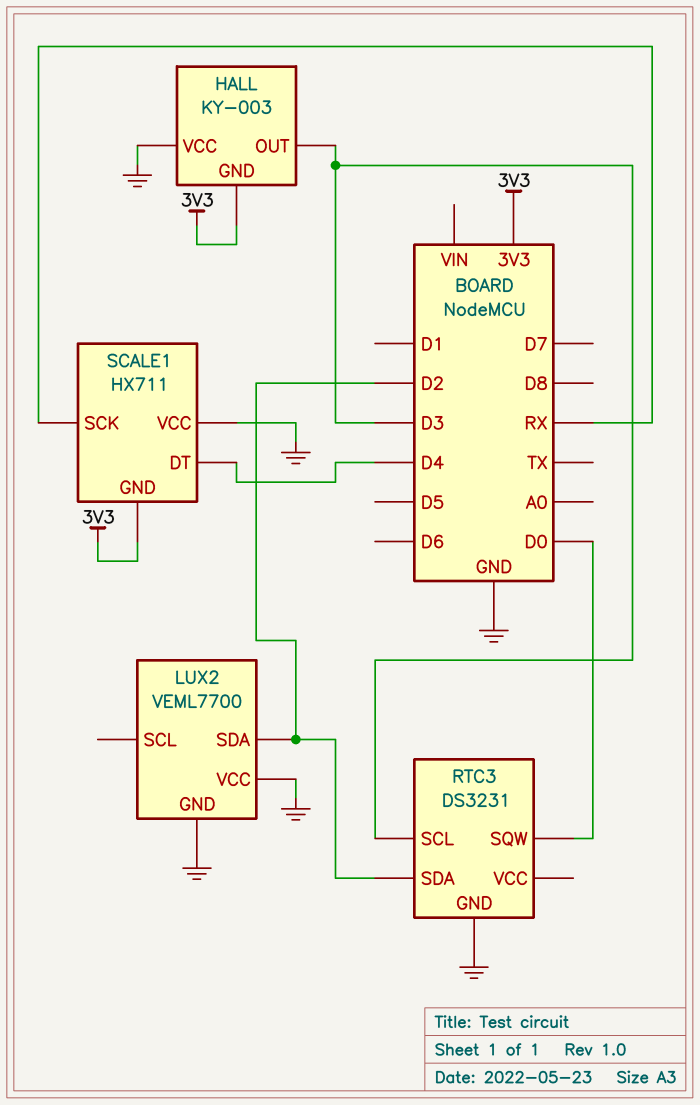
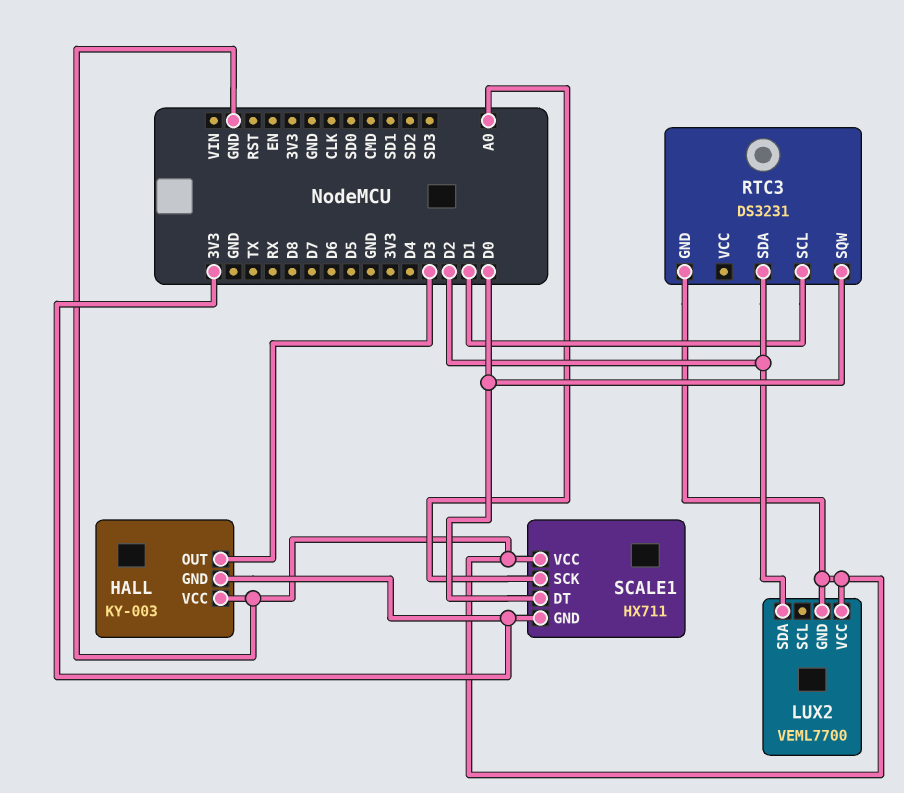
RTC3 pin SCL: D3 -> D1
SCALE1 pin DT: D4 -> D0
SCALE1 pin SCK: RX -> A0

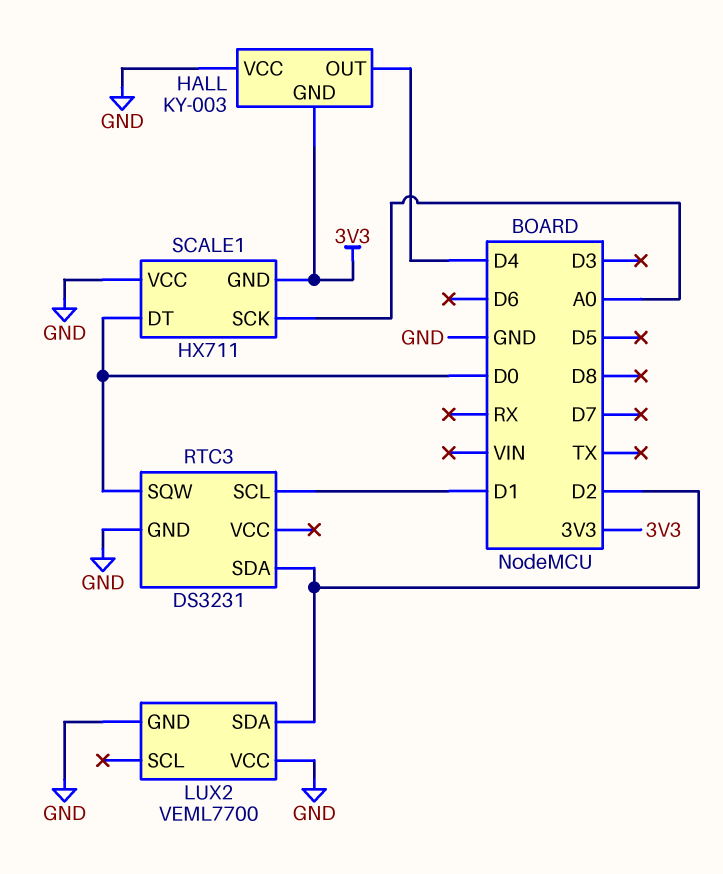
HALL pin OUT: D3 -> D4

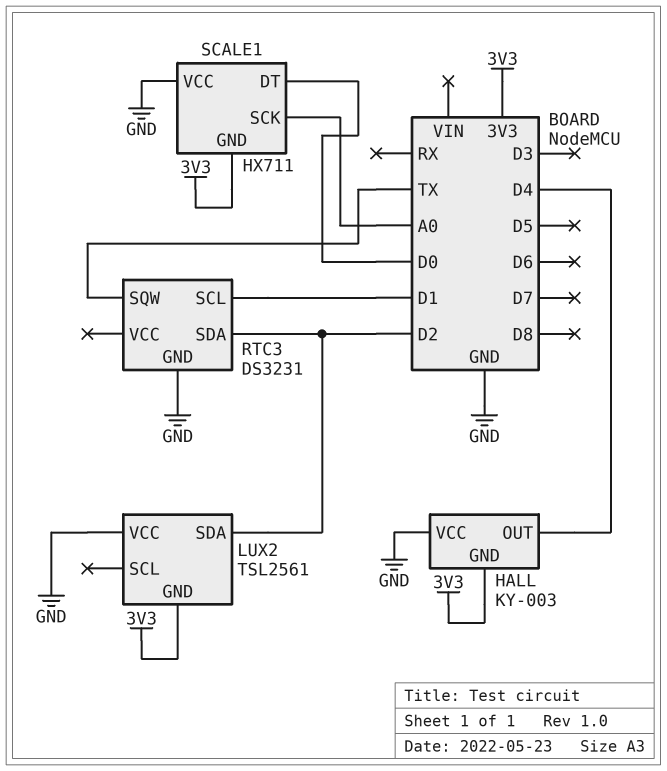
LUX2: VEML7700 -> TSL2561
LUX2 pin GND: GND -> 3V3
RTC3 pin SQW: D0 -> TX

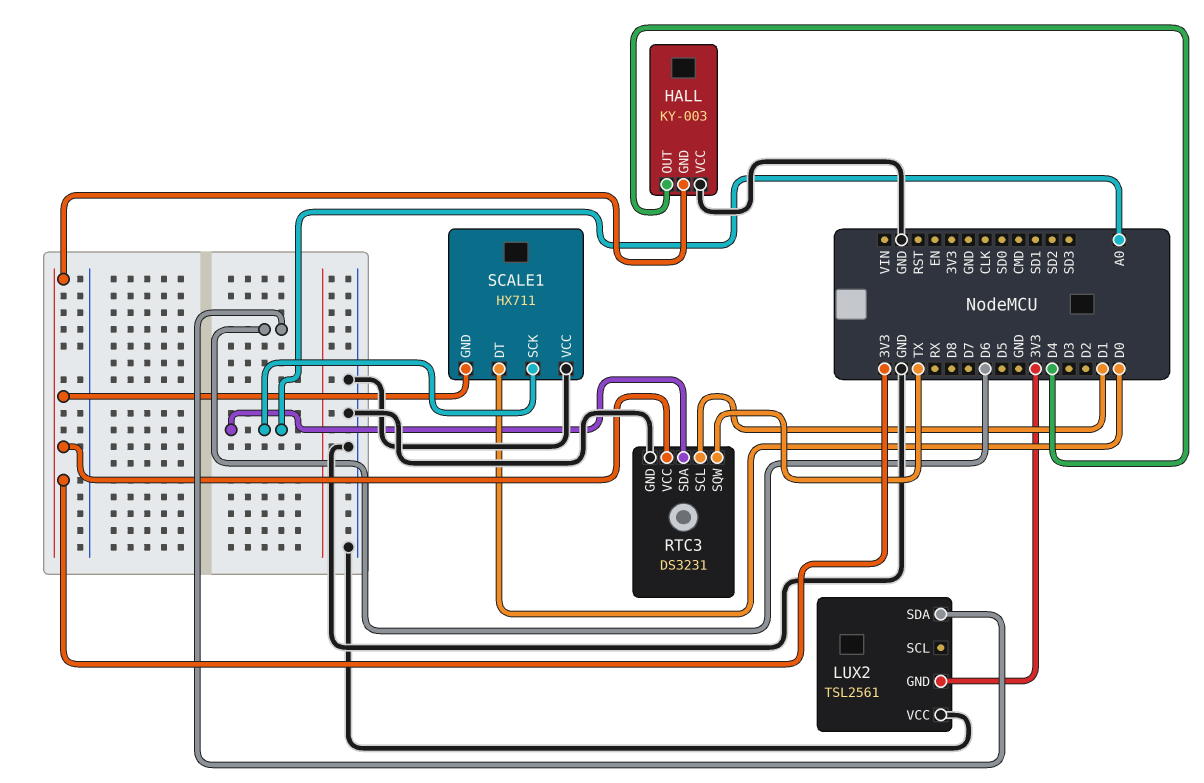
LUX2 pin SDA: D2 -> D6
RTC3 pin SDA: D2 -> A0
RTC3 pin VCC: none -> 3V3

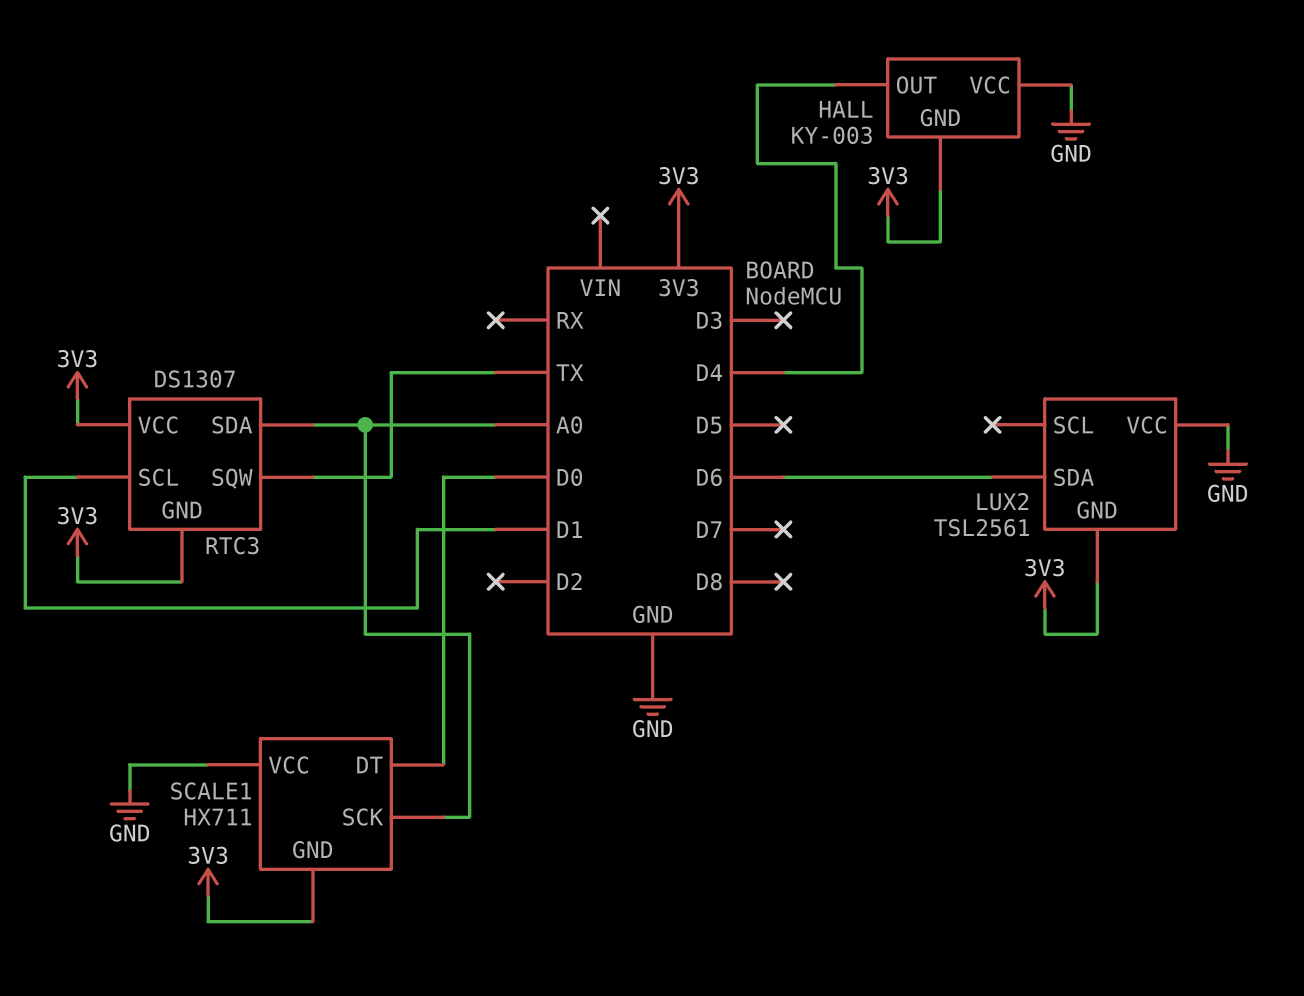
RTC3: DS3231 -> DS1307
RTC3 pin GND: GND -> 3V3

